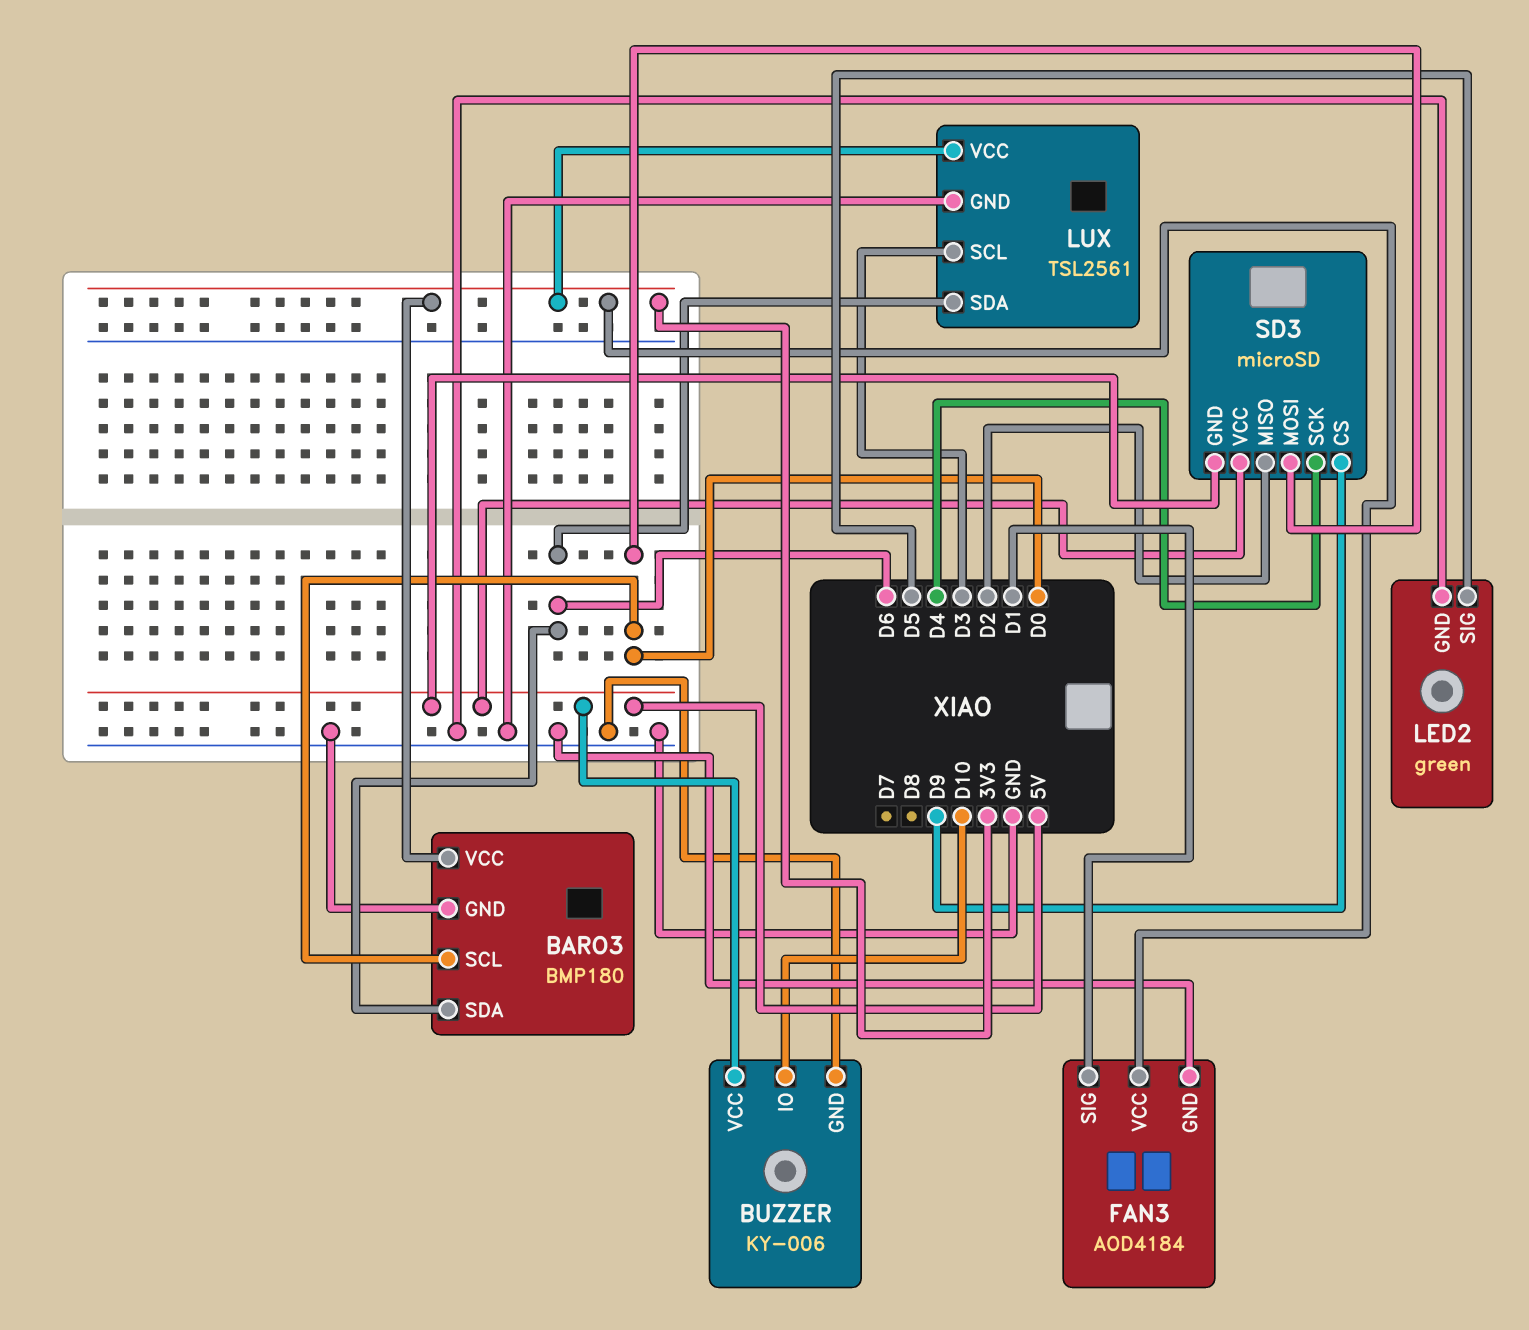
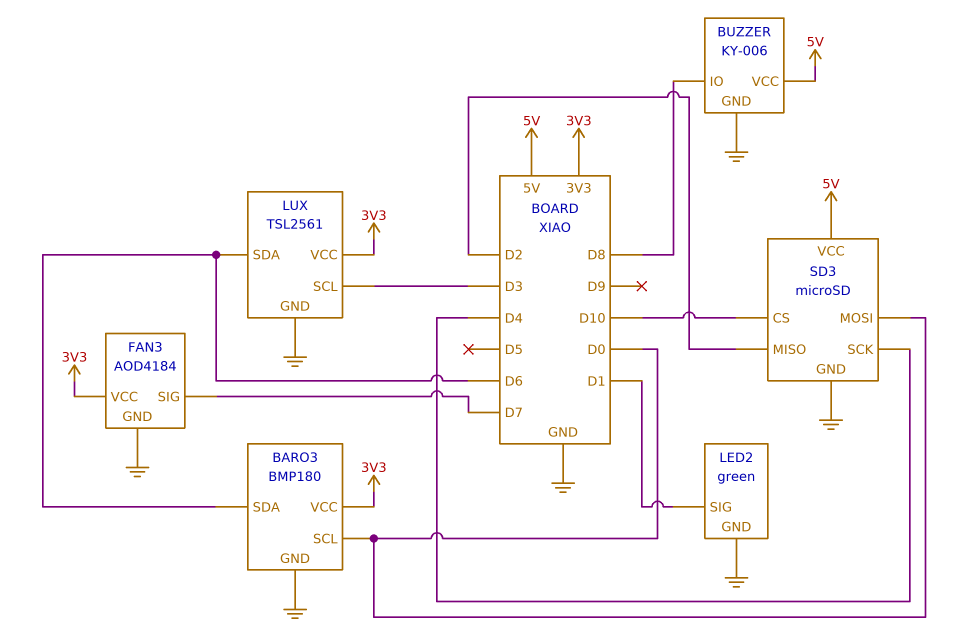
BUZZER pin IO: D10 -> D8
FAN3 pin SIG: D1 -> D7
LED2 pin SIG: D5 -> D1
SD3 pin CS: D9 -> D10
SD3 pin GND: 5V -> GND

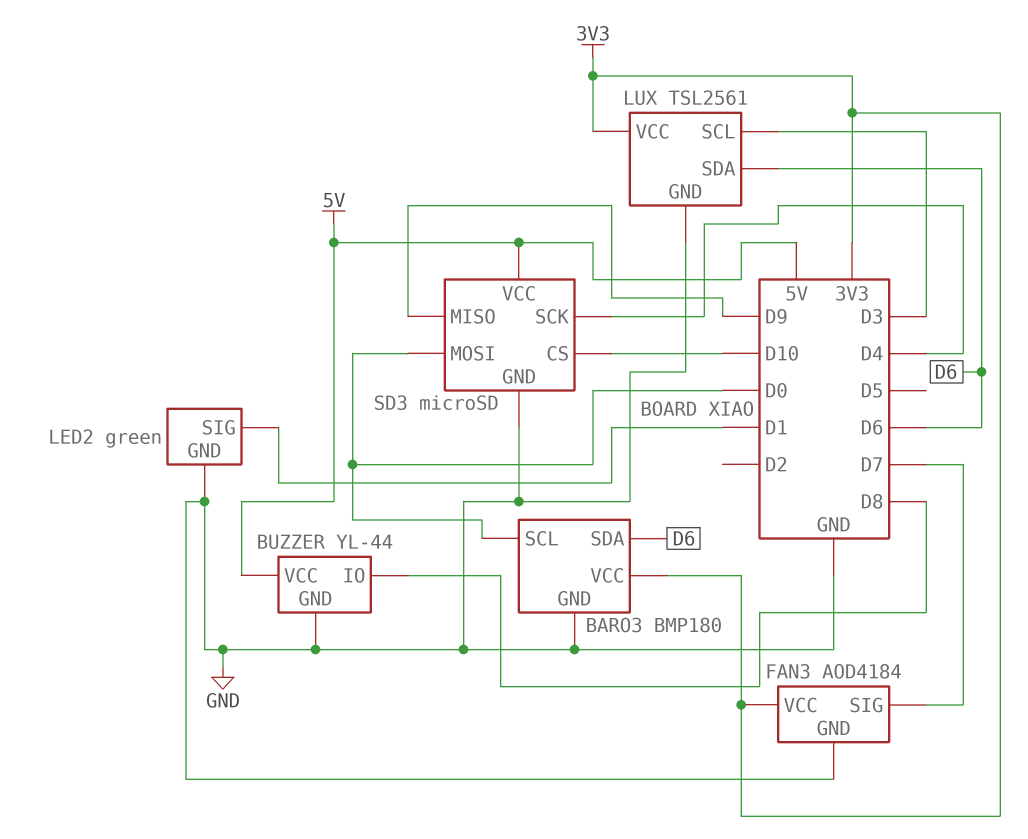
BUZZER: KY-006 -> YL-44
SD3 pin MISO: D2 -> D9

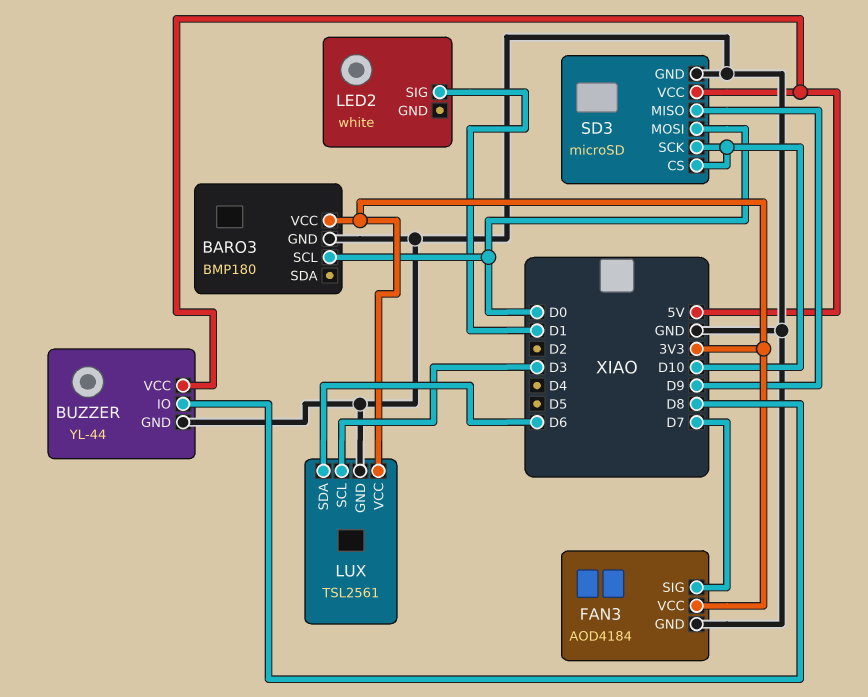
BARO3 pin SDA: D6 -> none
LED2: green -> white
LED2 pin GND: GND -> none
SD3 pin SCK: D4 -> D10

